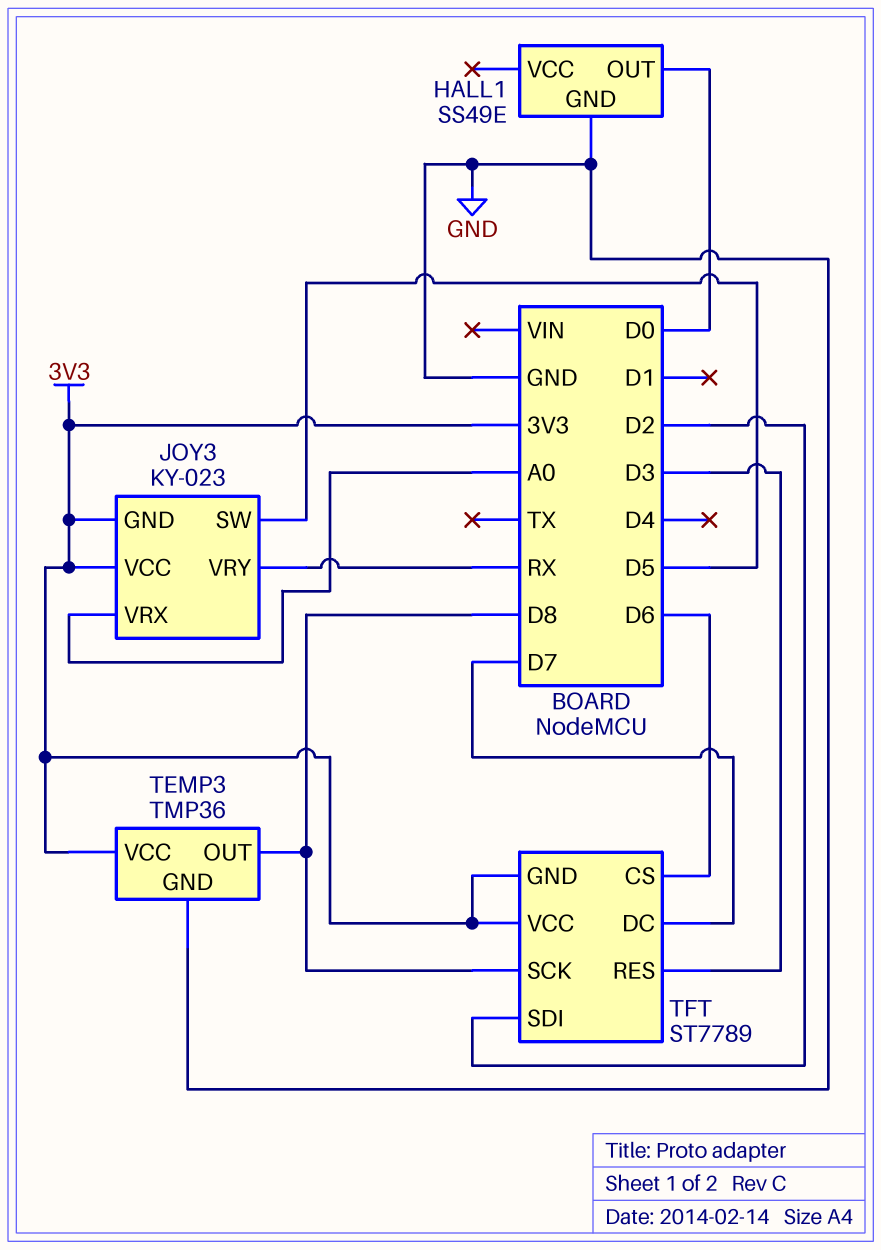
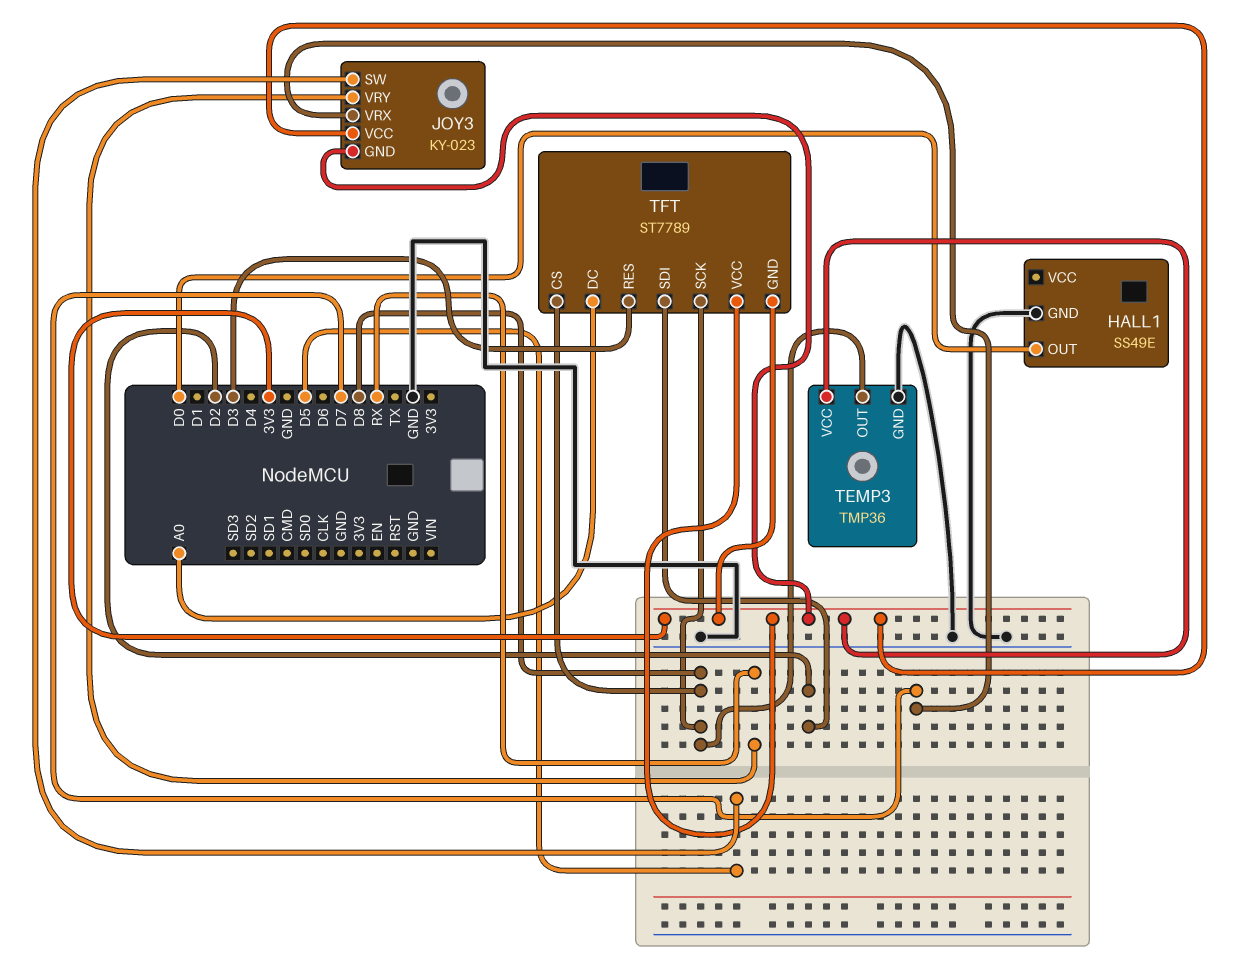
JOY3 pin VRX: A0 -> D7
TFT pin CS: D6 -> D8
TFT pin DC: D7 -> A0

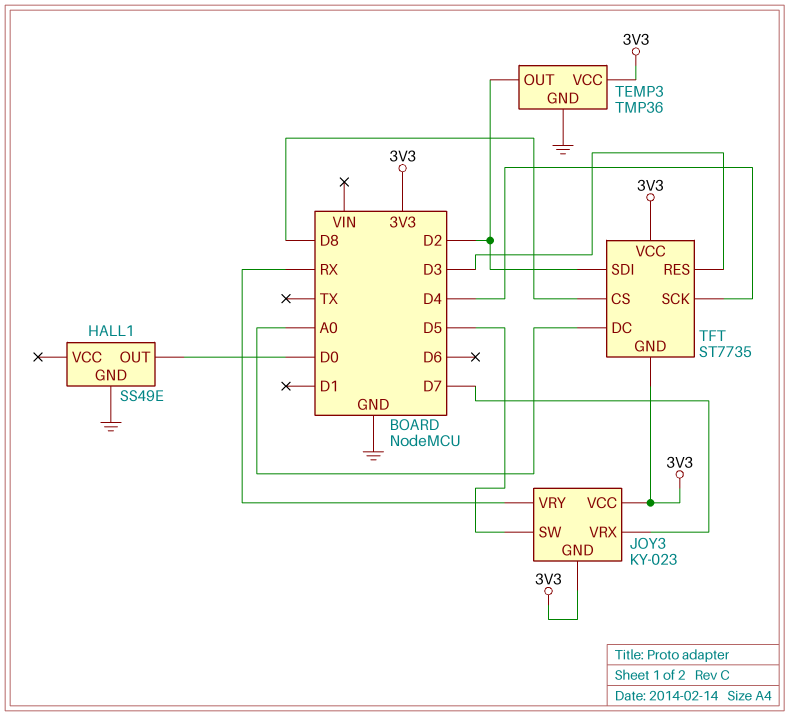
TEMP3 pin OUT: D8 -> D2
TFT: ST7789 -> ST7735
TFT pin SCK: D8 -> D4

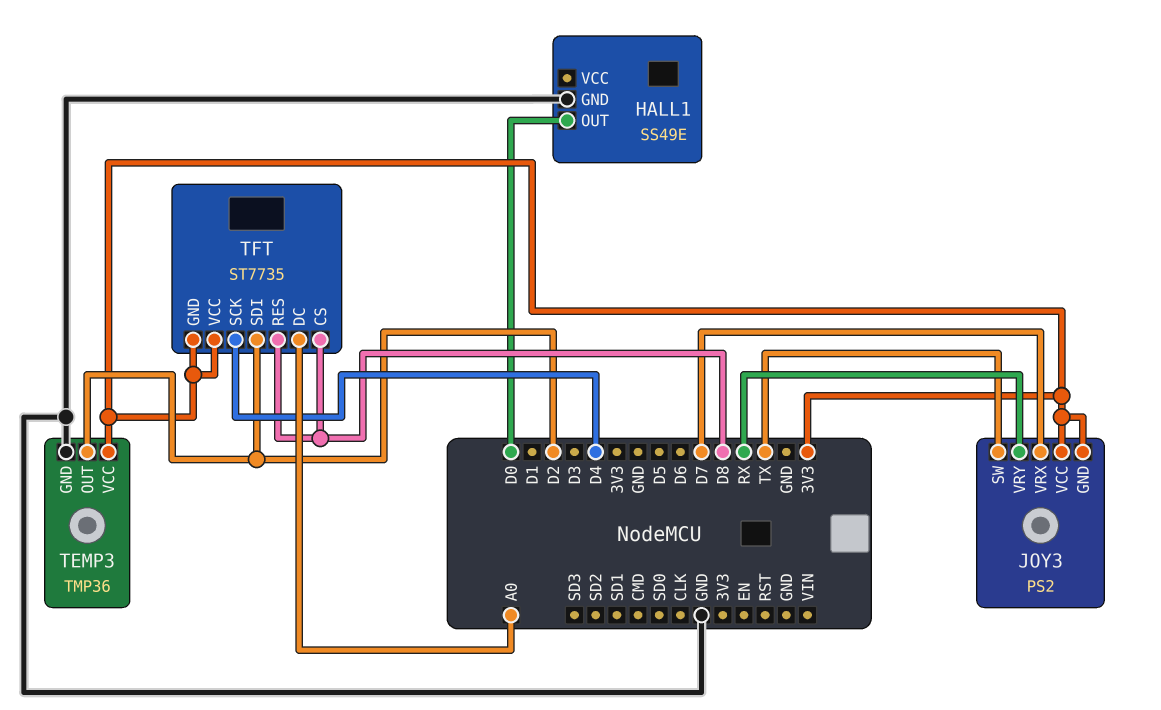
JOY3: KY-023 -> PS2
JOY3 pin SW: D5 -> TX
TFT pin RES: D3 -> D8

